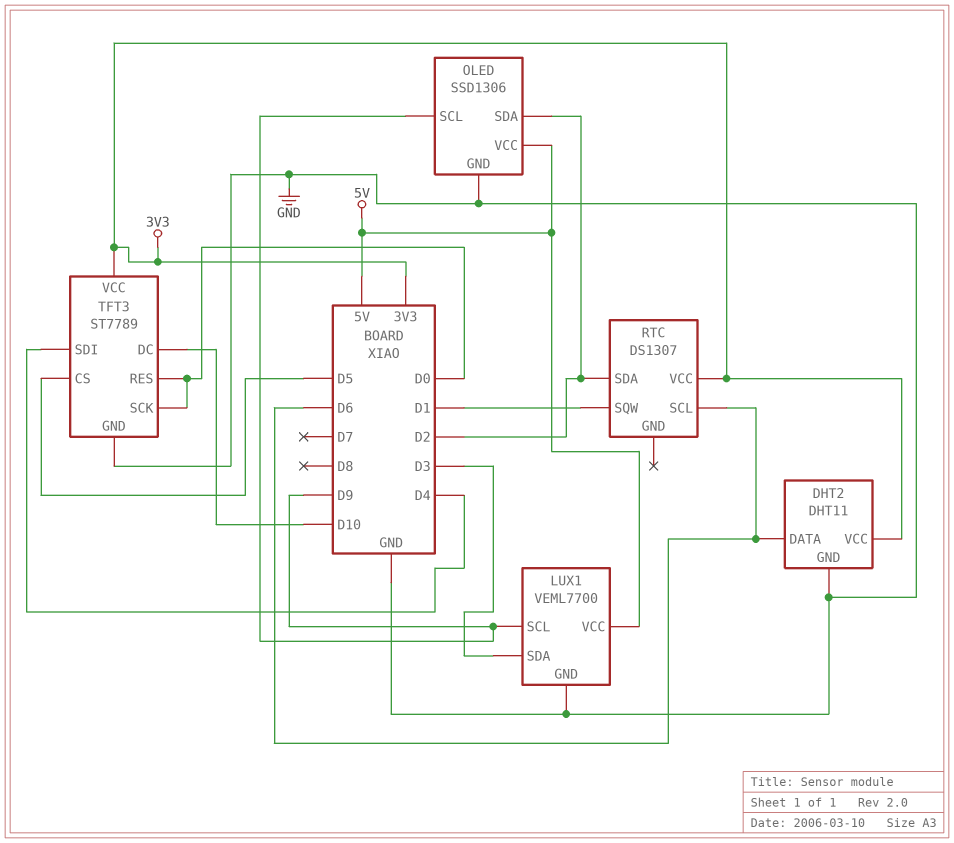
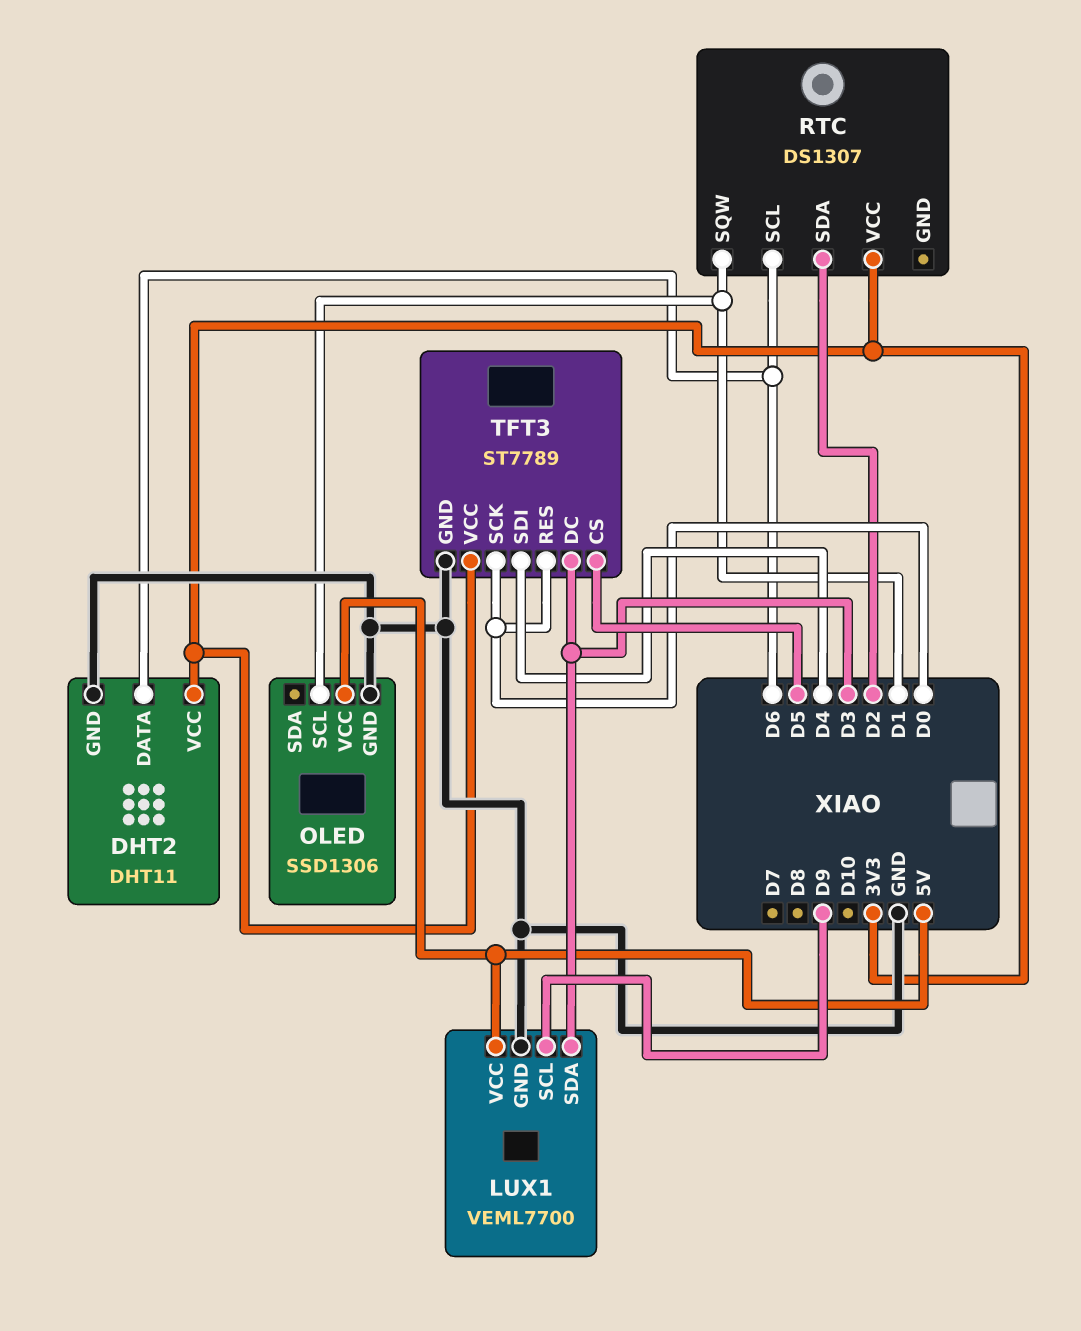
OLED pin SCL: D9 -> D1
OLED pin SDA: D2 -> none
TFT3 pin DC: D10 -> D3

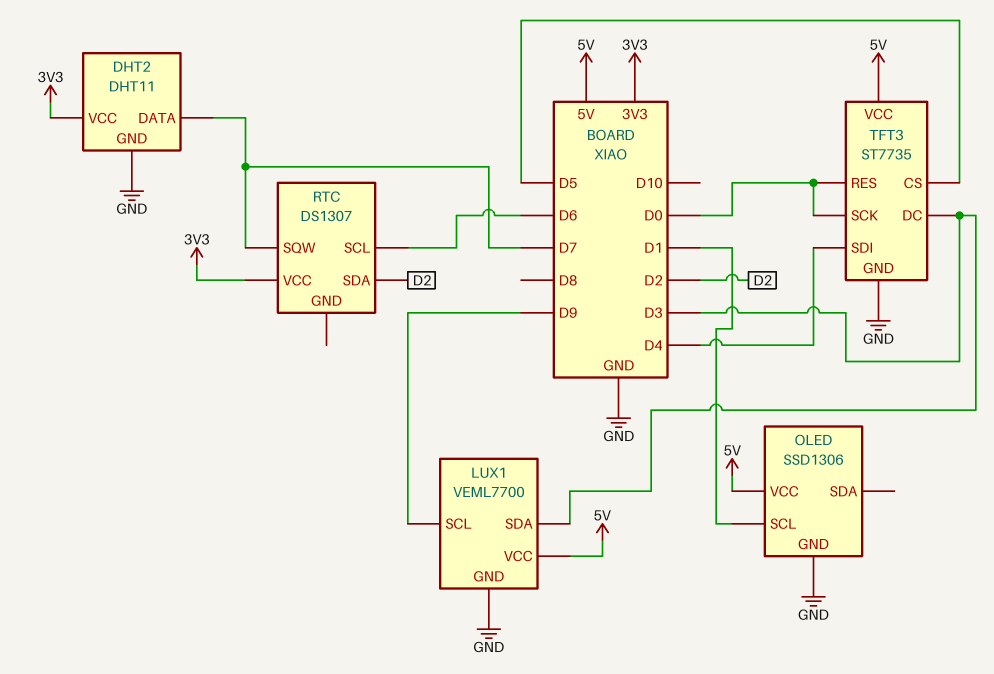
DHT2 pin DATA: D6 -> D7
RTC pin SQW: D1 -> D7
TFT3: ST7789 -> ST7735
TFT3 pin VCC: 3V3 -> 5V

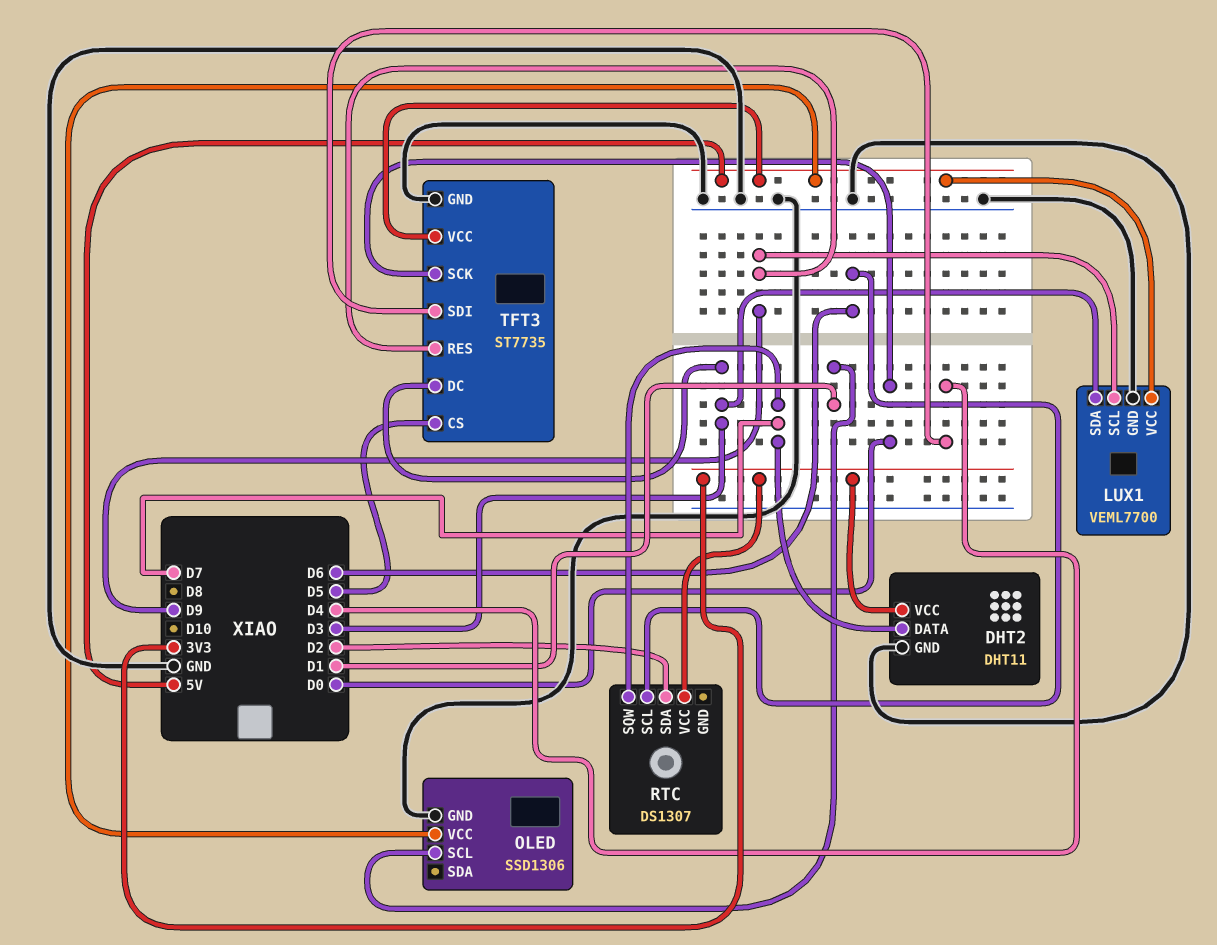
TFT3 pin RES: D0 -> D9

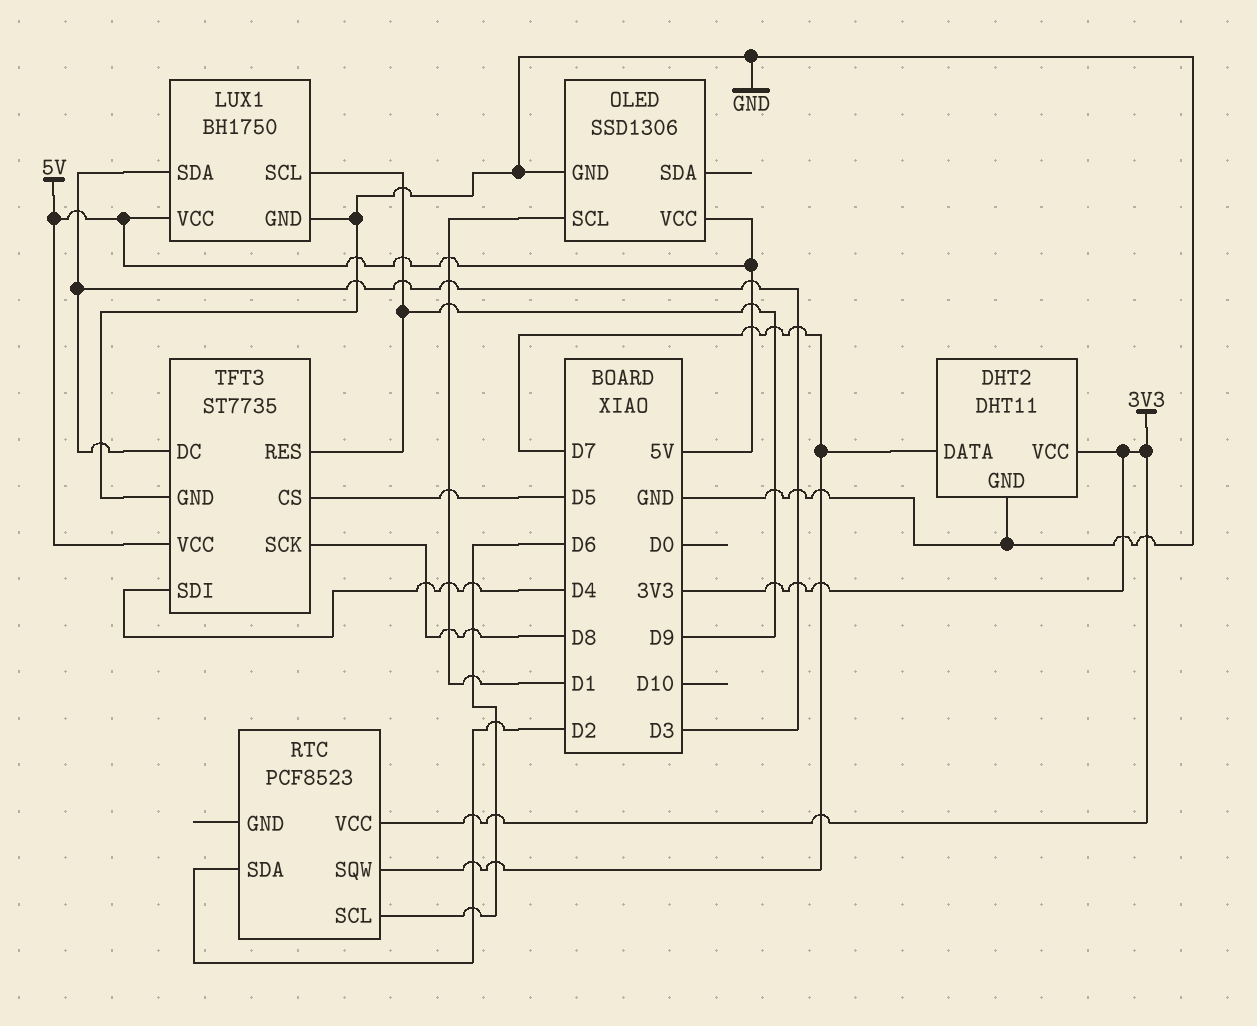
LUX1: VEML7700 -> BH1750
RTC: DS1307 -> PCF8523
TFT3 pin SCK: D0 -> D8

